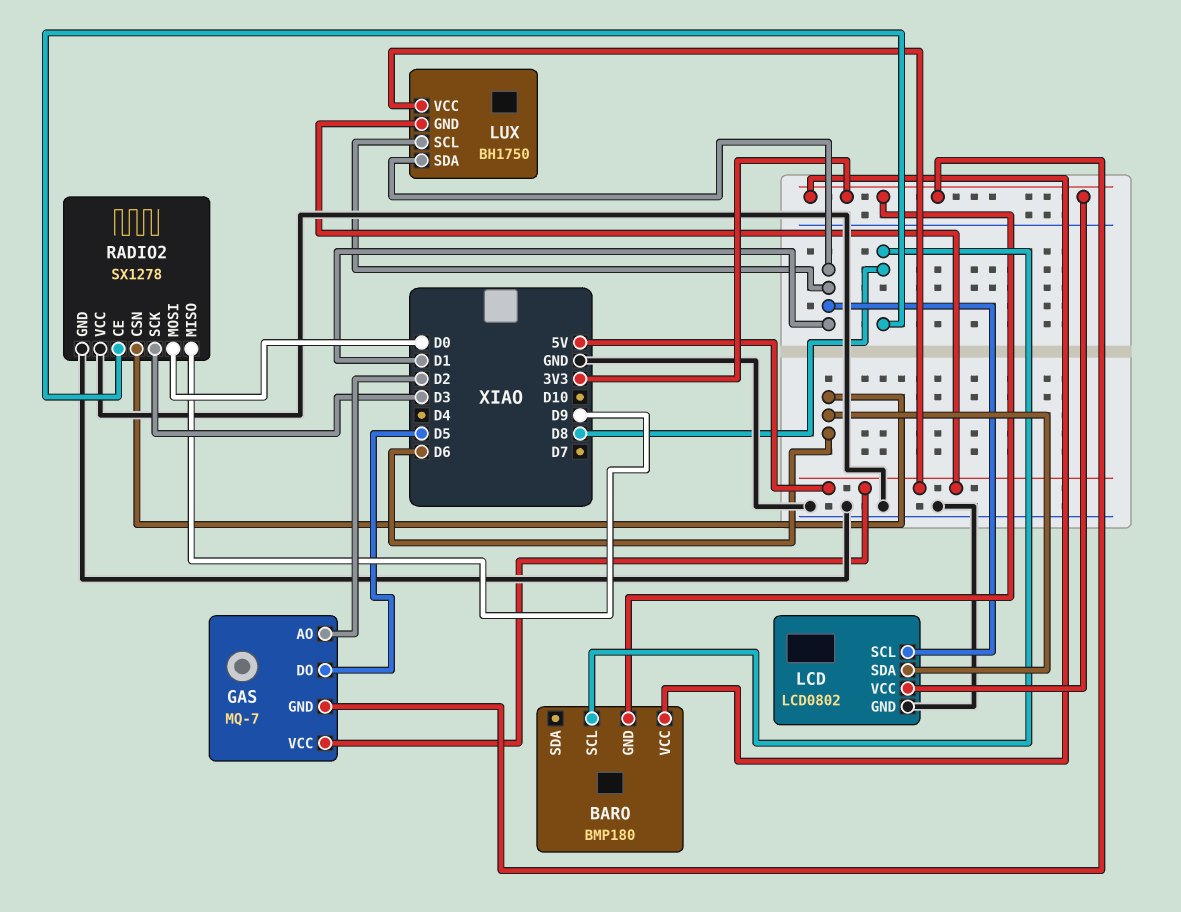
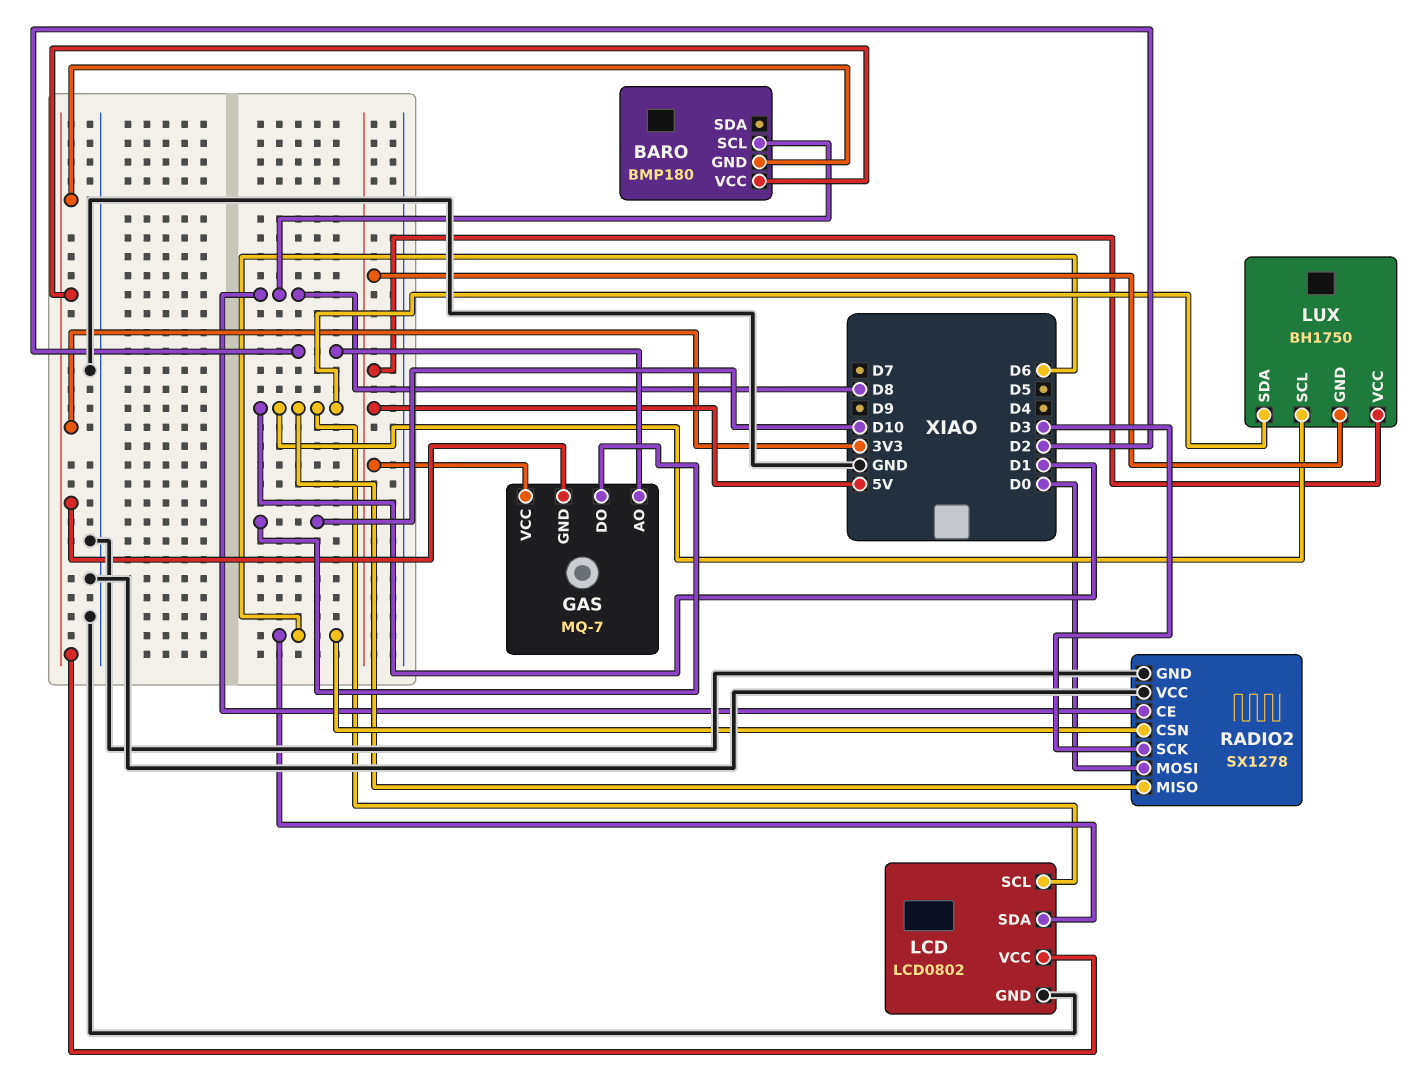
GAS pin DO: D5 -> D10
RADIO2 pin MISO: D9 -> D1

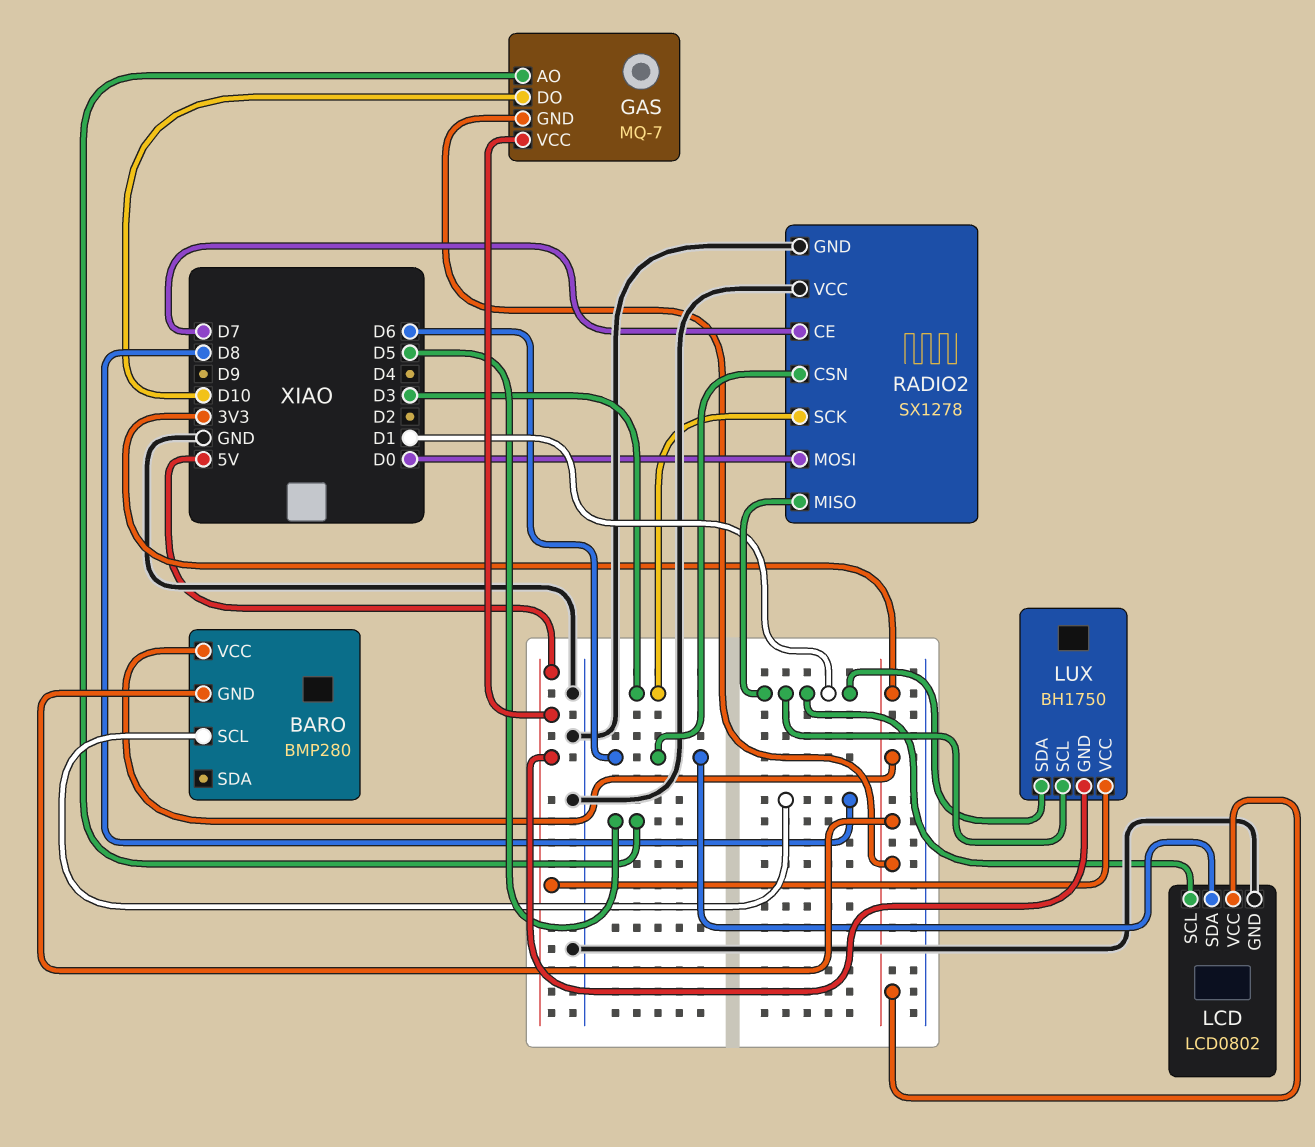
BARO: BMP180 -> BMP280
GAS pin AO: D2 -> D5
RADIO2 pin CE: D8 -> D7

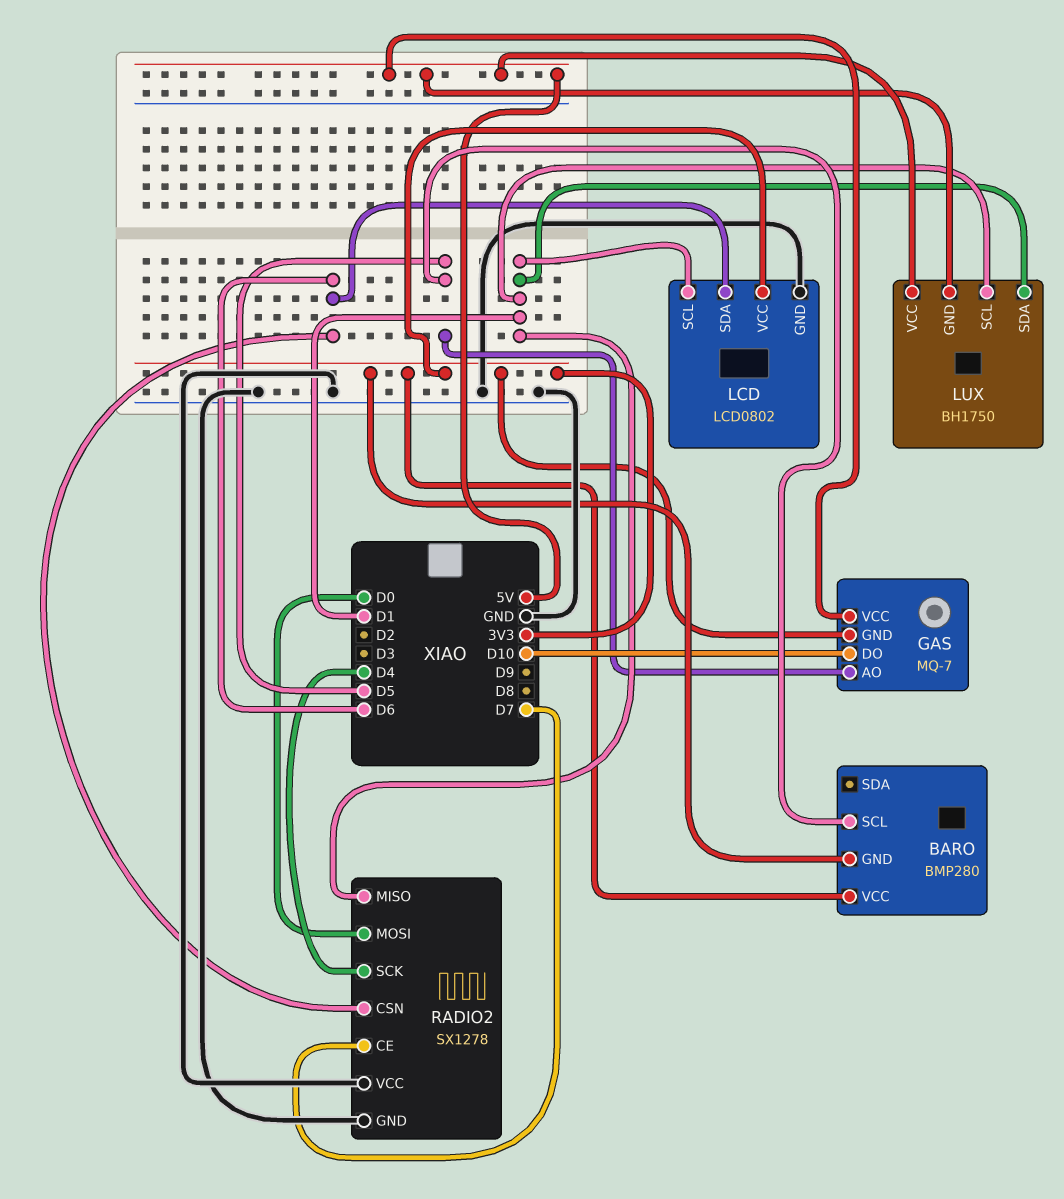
BARO pin SCL: D8 -> D5
RADIO2 pin SCK: D3 -> D4

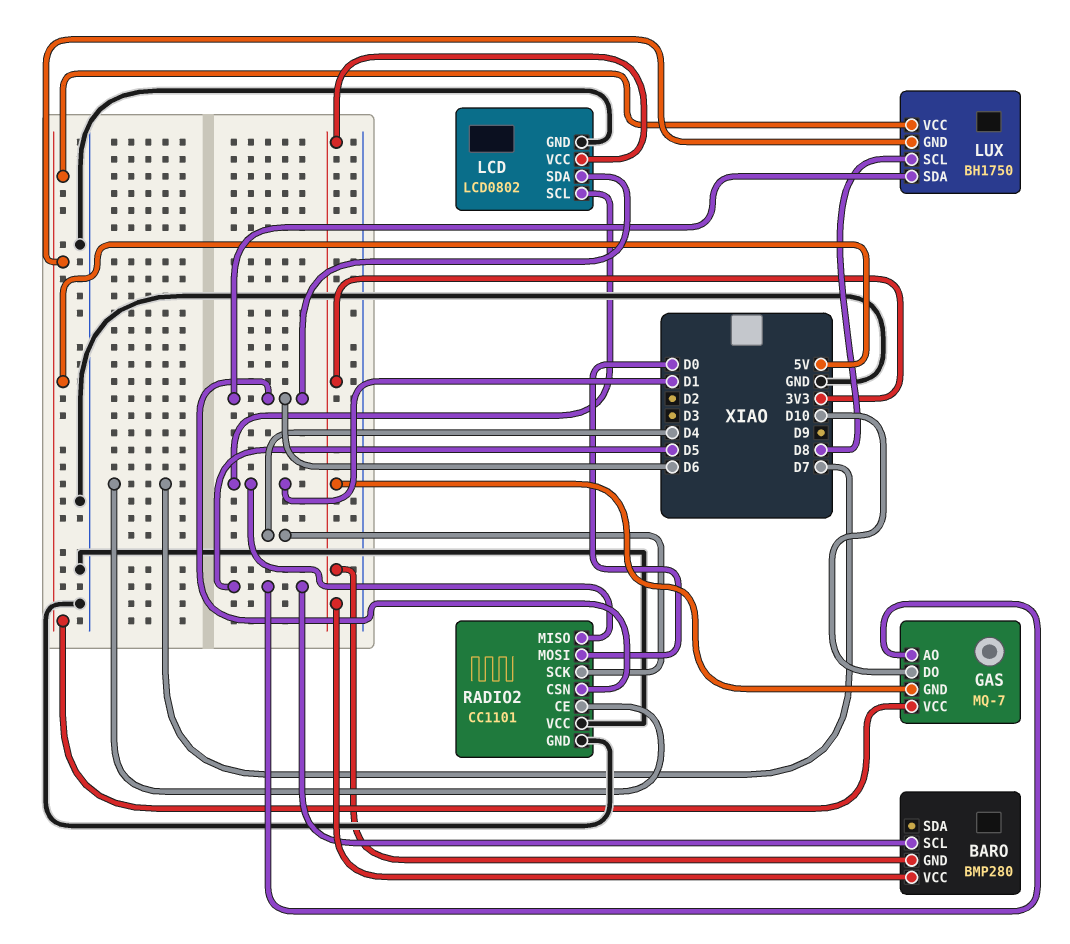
LUX pin SCL: D1 -> D8
LUX pin SDA: D1 -> D6
RADIO2: SX1278 -> CC1101

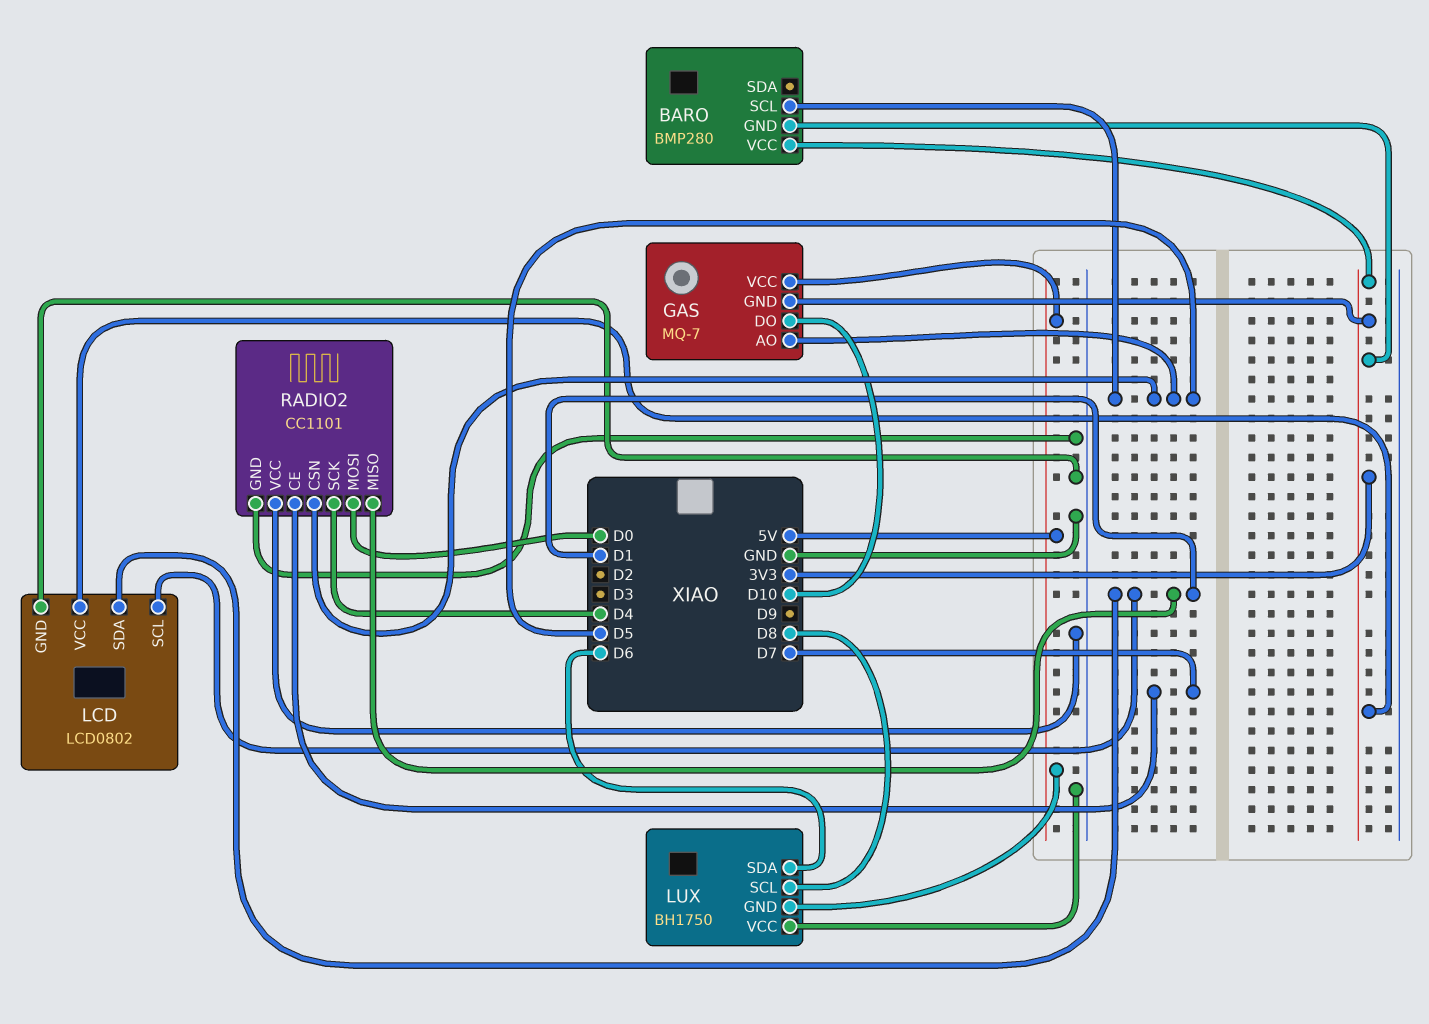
LCD pin SDA: D6 -> D1
LUX pin VCC: 5V -> GND
RADIO2 pin CSN: D6 -> D5

